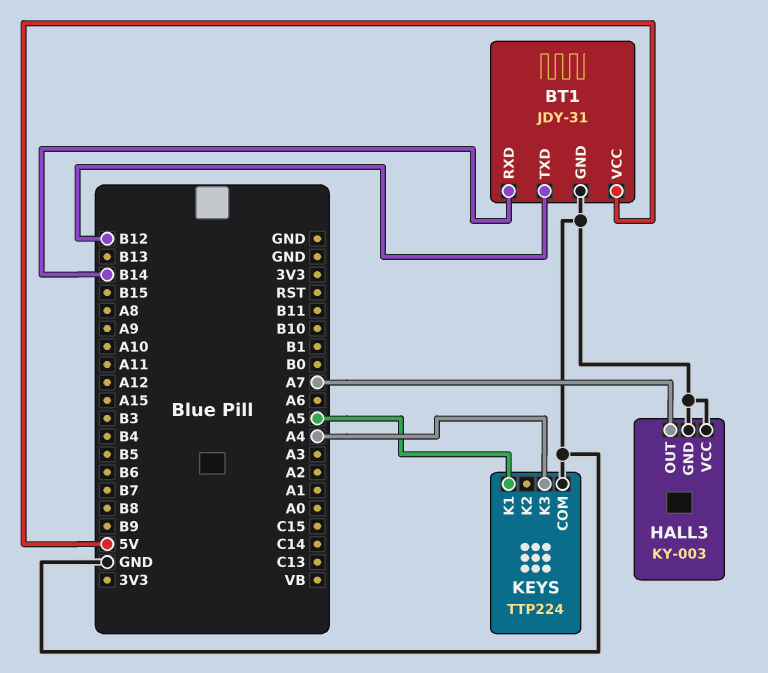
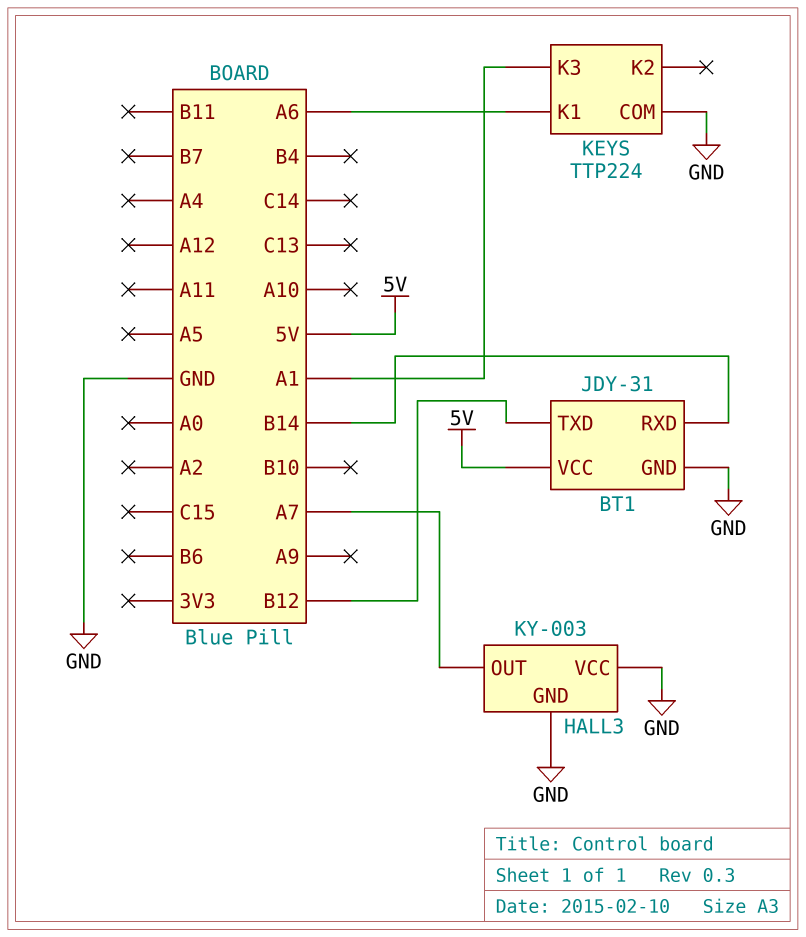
KEYS pin K1: A5 -> A6
KEYS pin K3: A4 -> A1

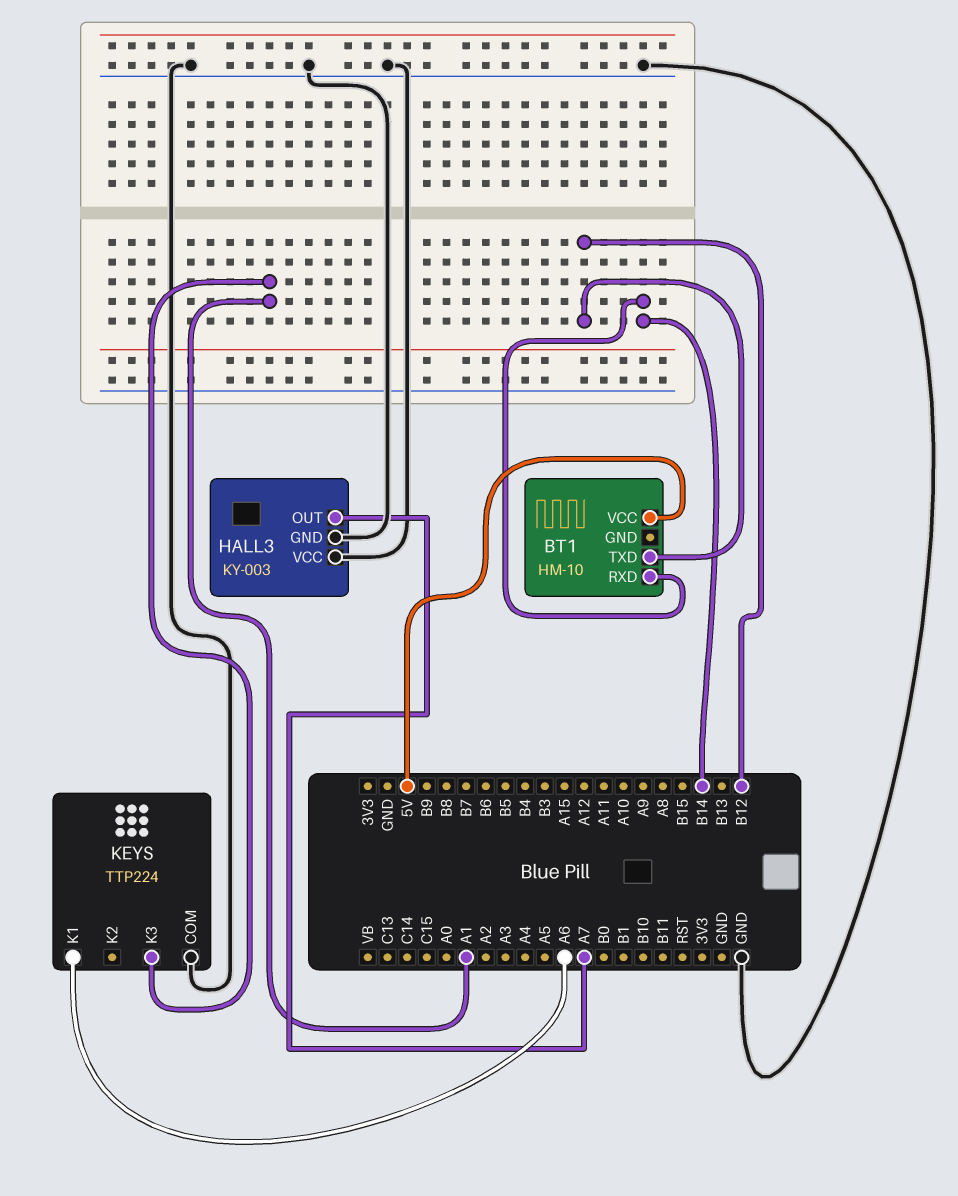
BT1: JDY-31 -> HM-10
BT1 pin GND: GND -> none

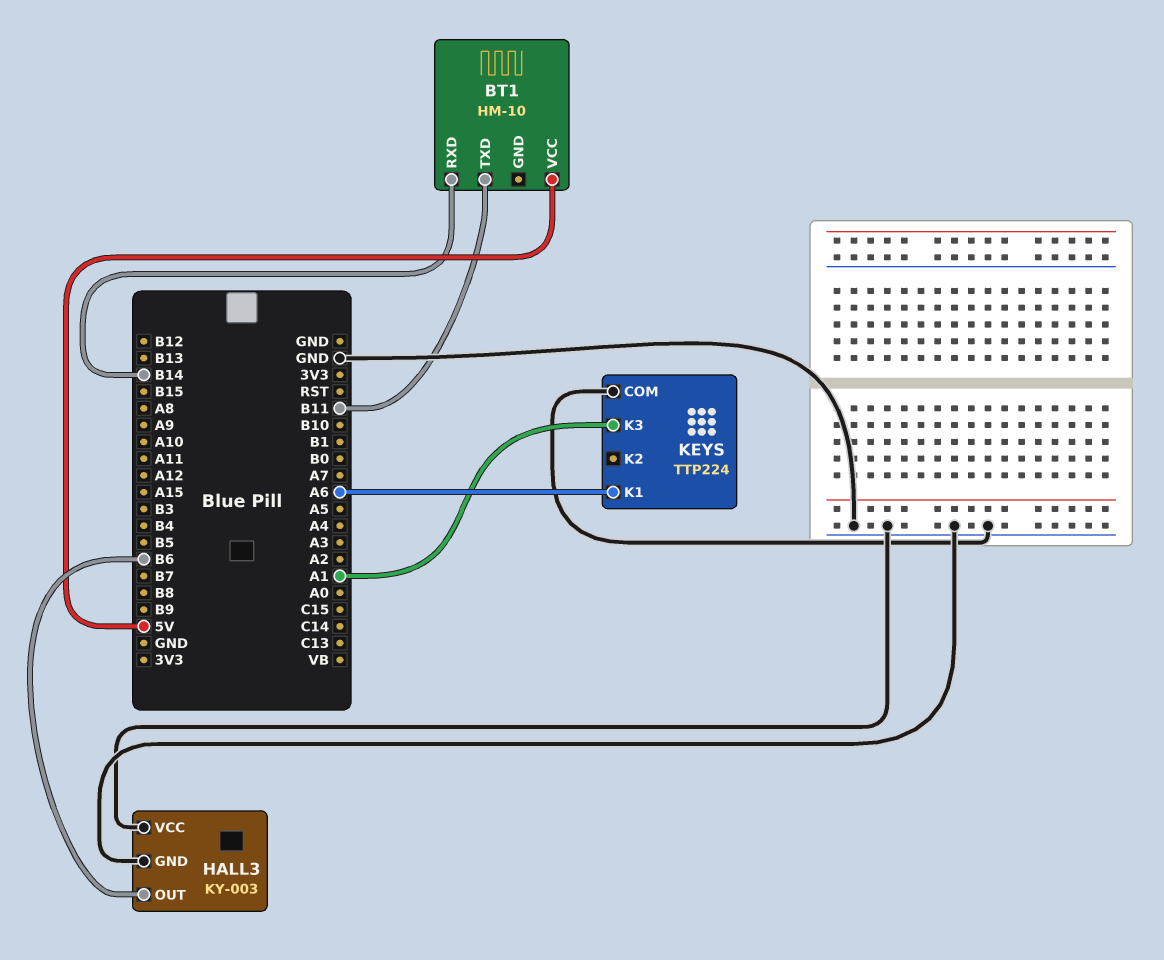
BT1 pin TXD: B12 -> B11
HALL3 pin OUT: A7 -> B6

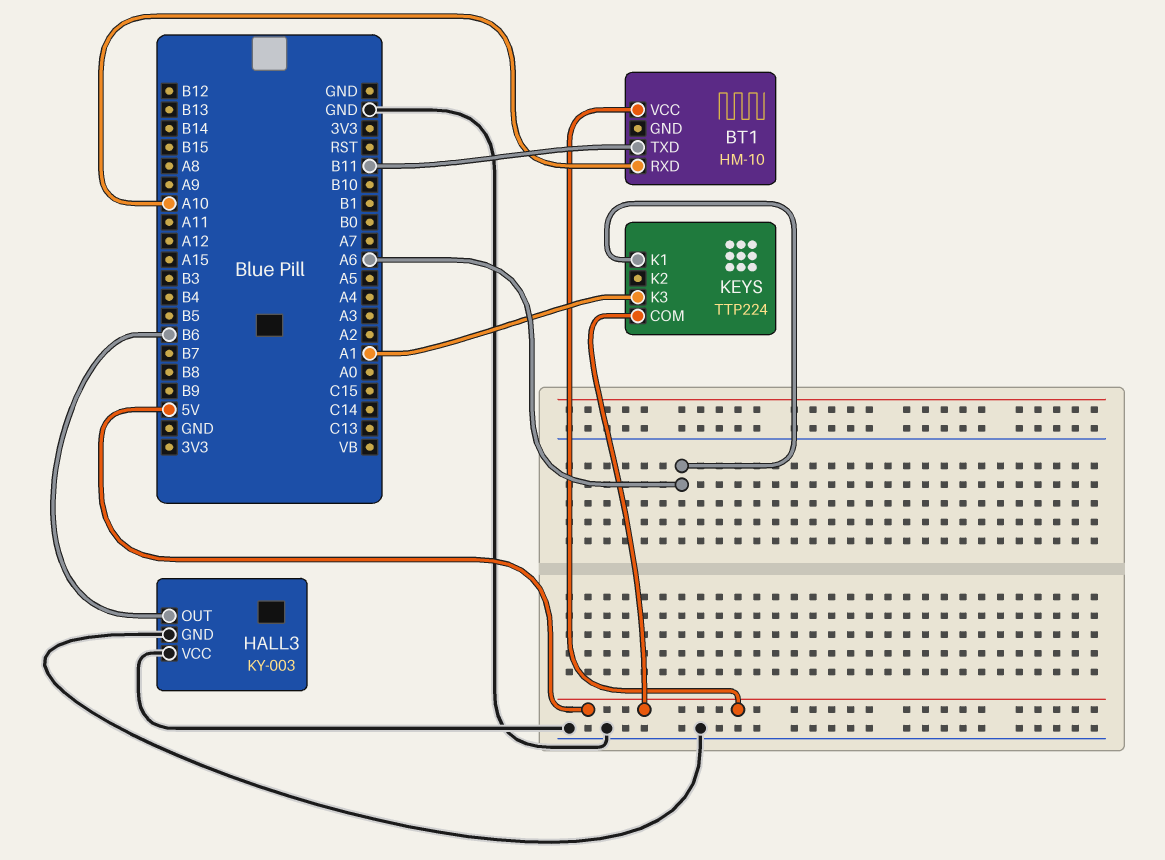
BT1 pin RXD: B14 -> A10
KEYS pin COM: GND -> 5V

